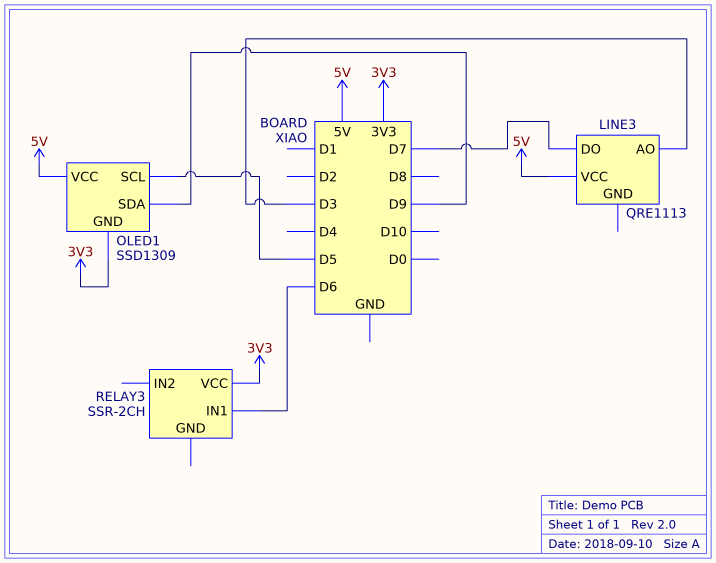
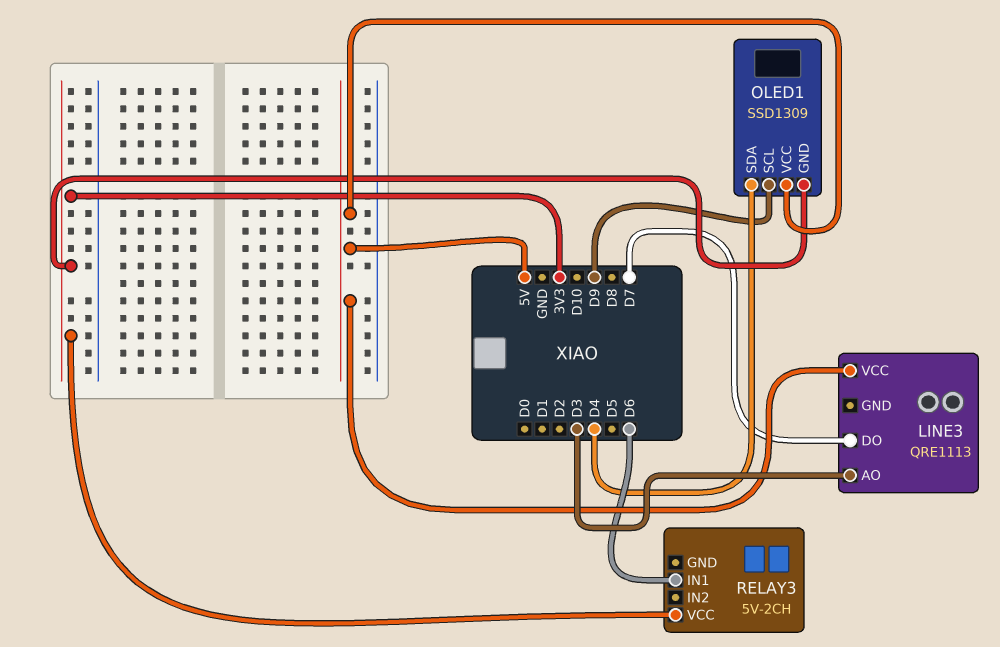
OLED1 pin SCL: D5 -> D9
OLED1 pin SDA: D9 -> D4
RELAY3: SSR-2CH -> 5V-2CH

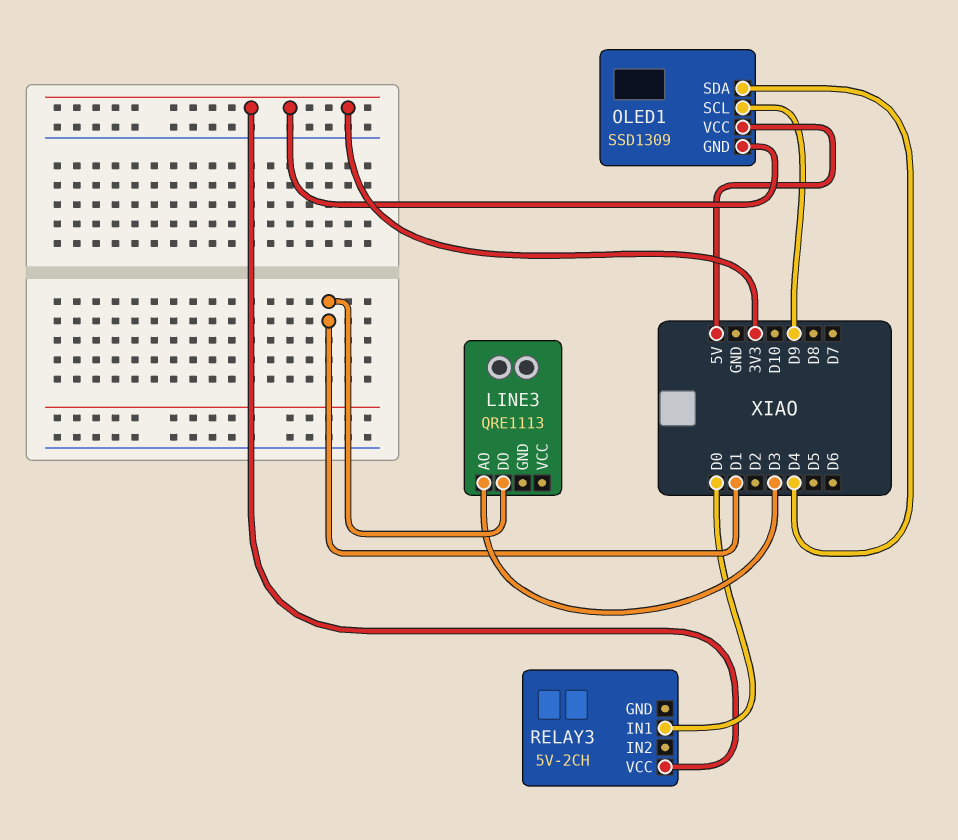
LINE3 pin DO: D7 -> D1
LINE3 pin VCC: 5V -> none
RELAY3 pin IN1: D6 -> D0

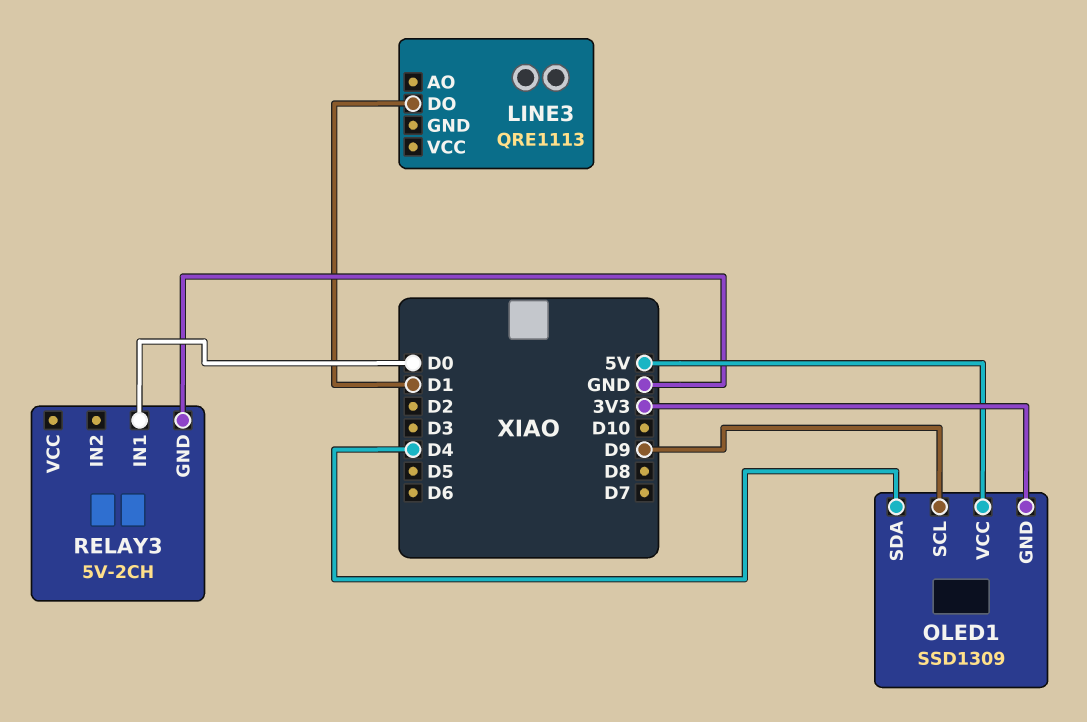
LINE3 pin AO: D3 -> none
RELAY3 pin GND: none -> GND
RELAY3 pin VCC: 3V3 -> none

